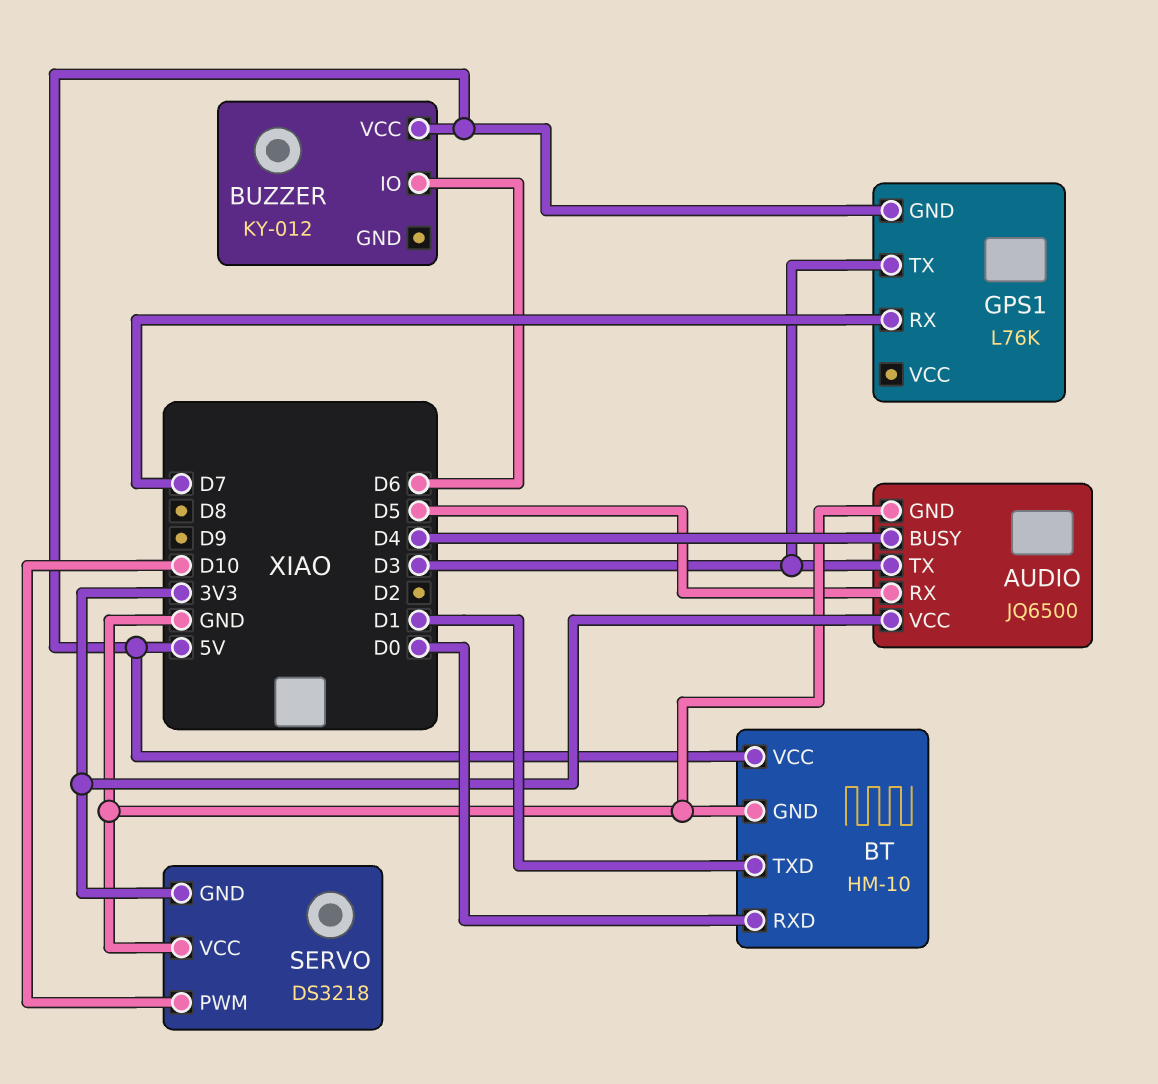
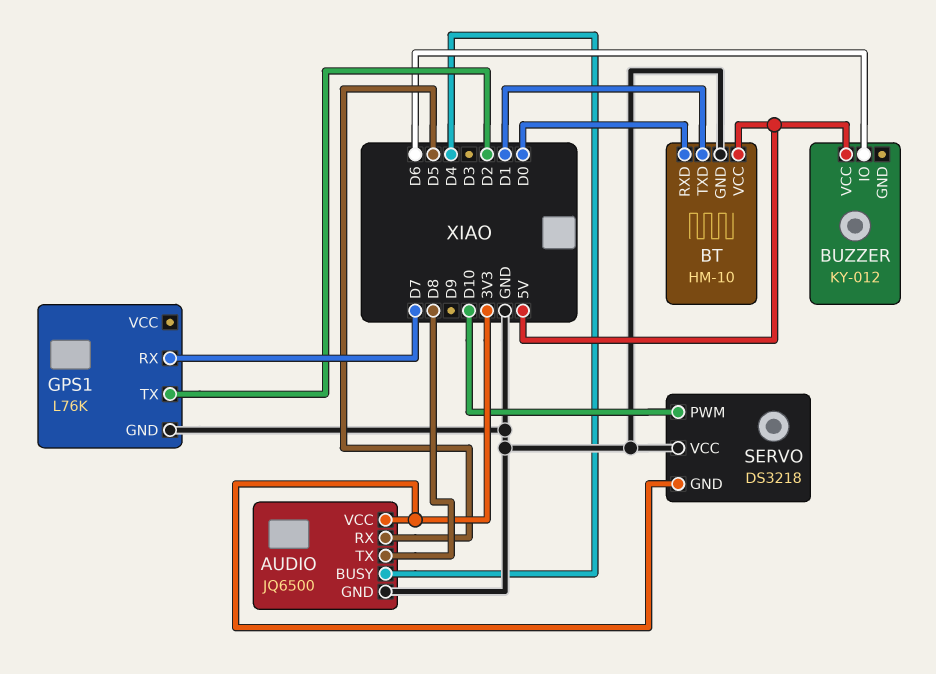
AUDIO pin TX: D3 -> D8
GPS1 pin GND: 5V -> GND
GPS1 pin TX: D3 -> D2

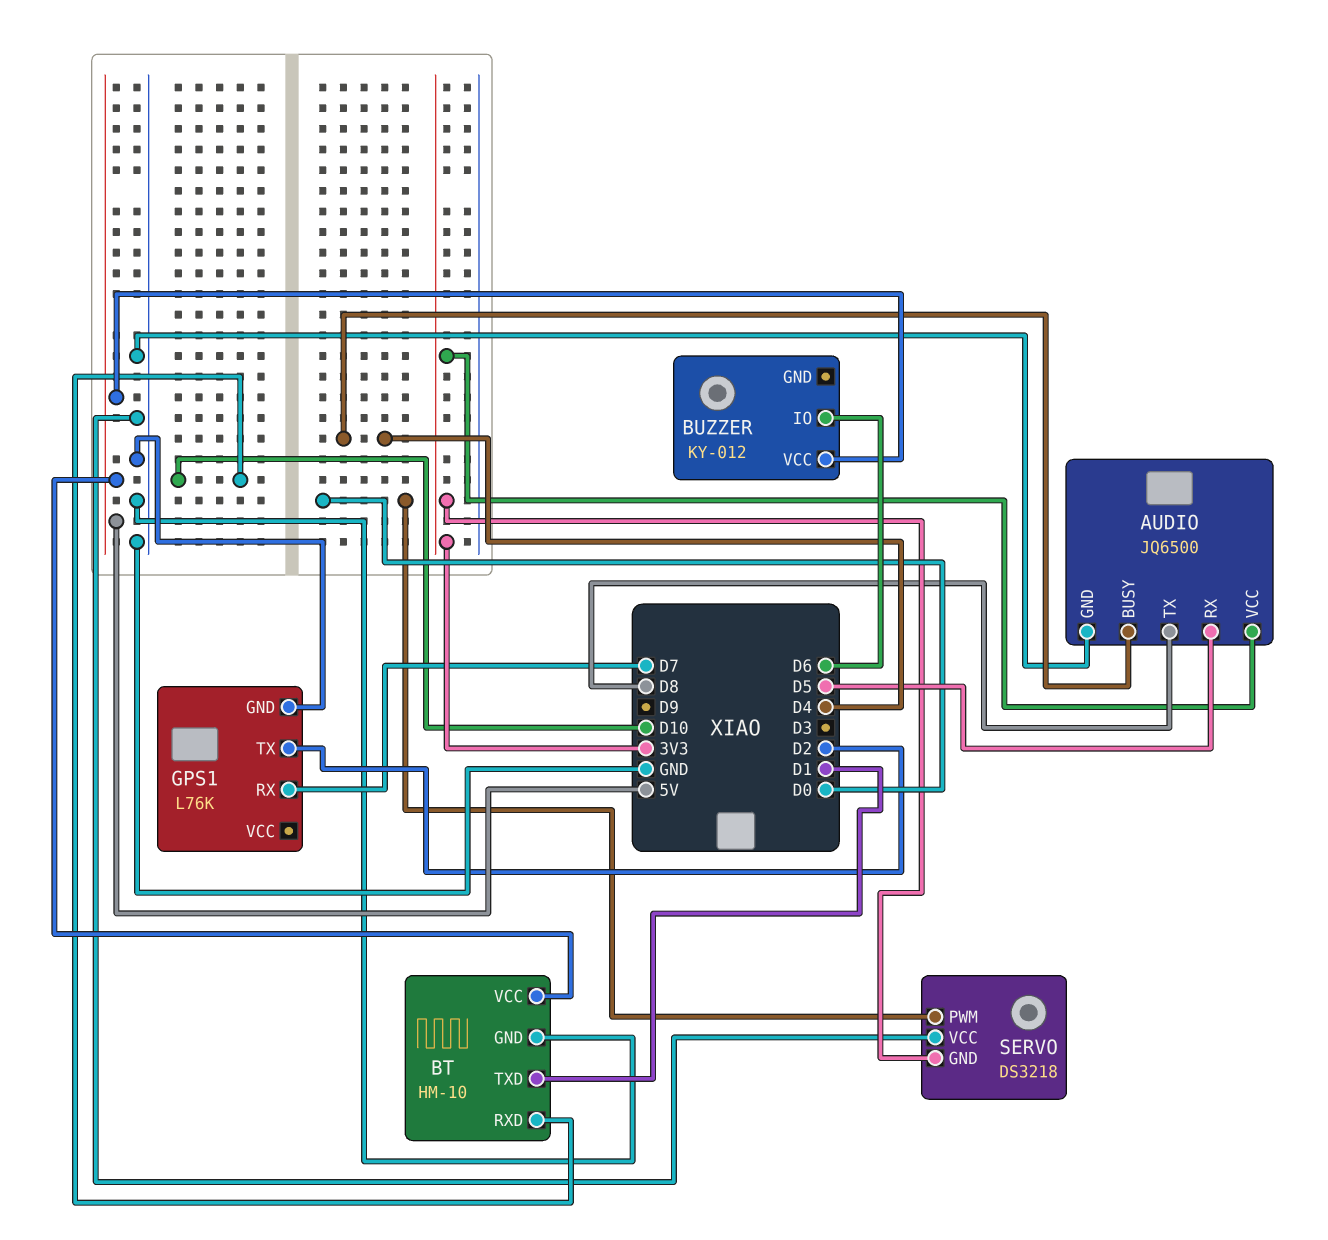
BT pin RXD: D0 -> D10
SERVO pin PWM: D10 -> D0

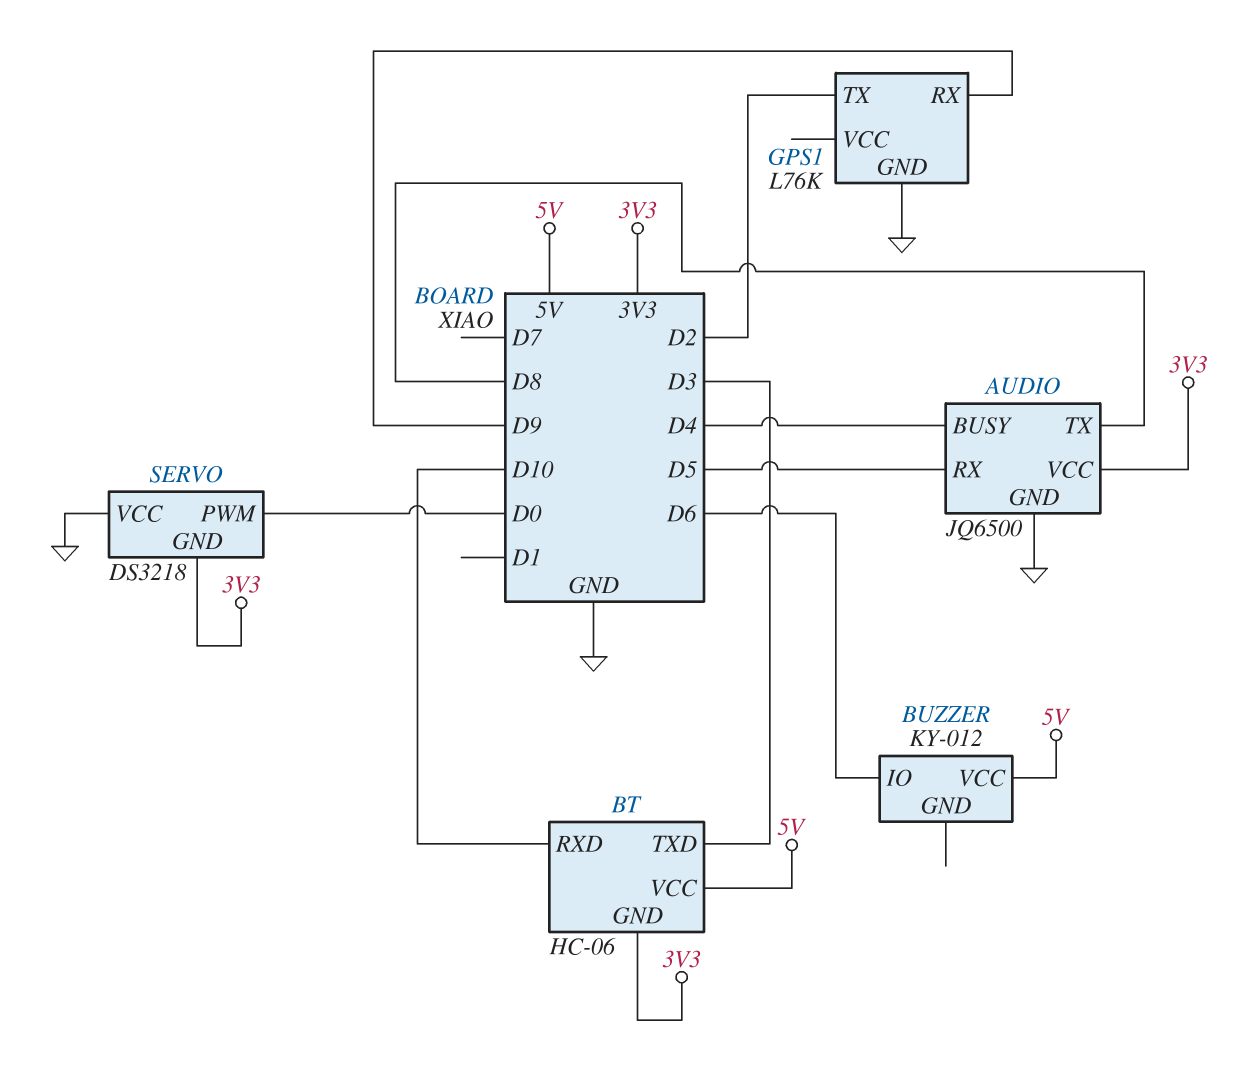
BT: HM-10 -> HC-06
BT pin GND: GND -> 3V3
BT pin TXD: D1 -> D3
GPS1 pin RX: D7 -> D9

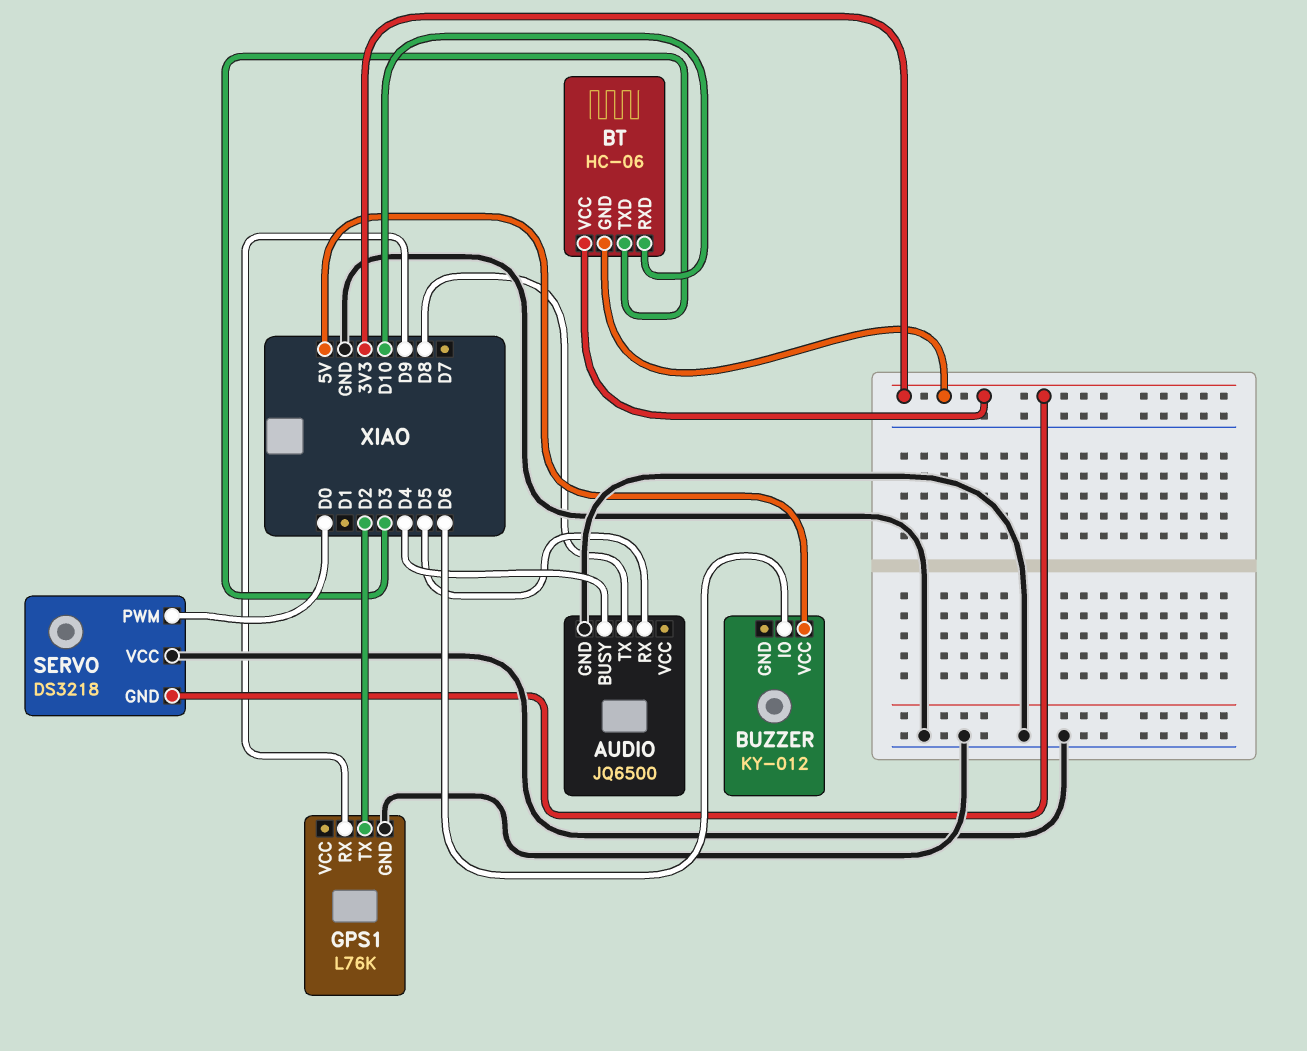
AUDIO pin VCC: 3V3 -> none
BT pin VCC: 5V -> 3V3

